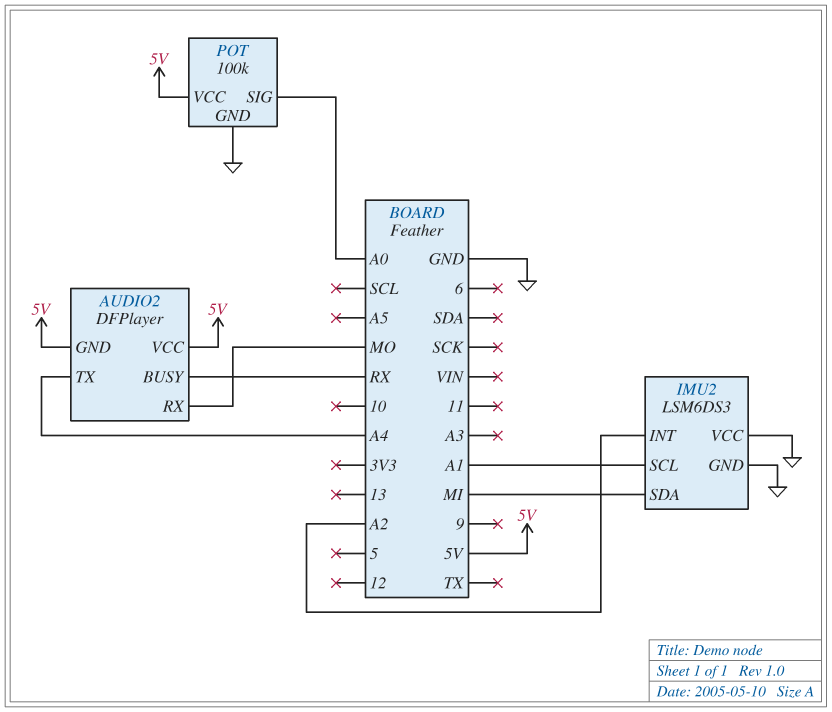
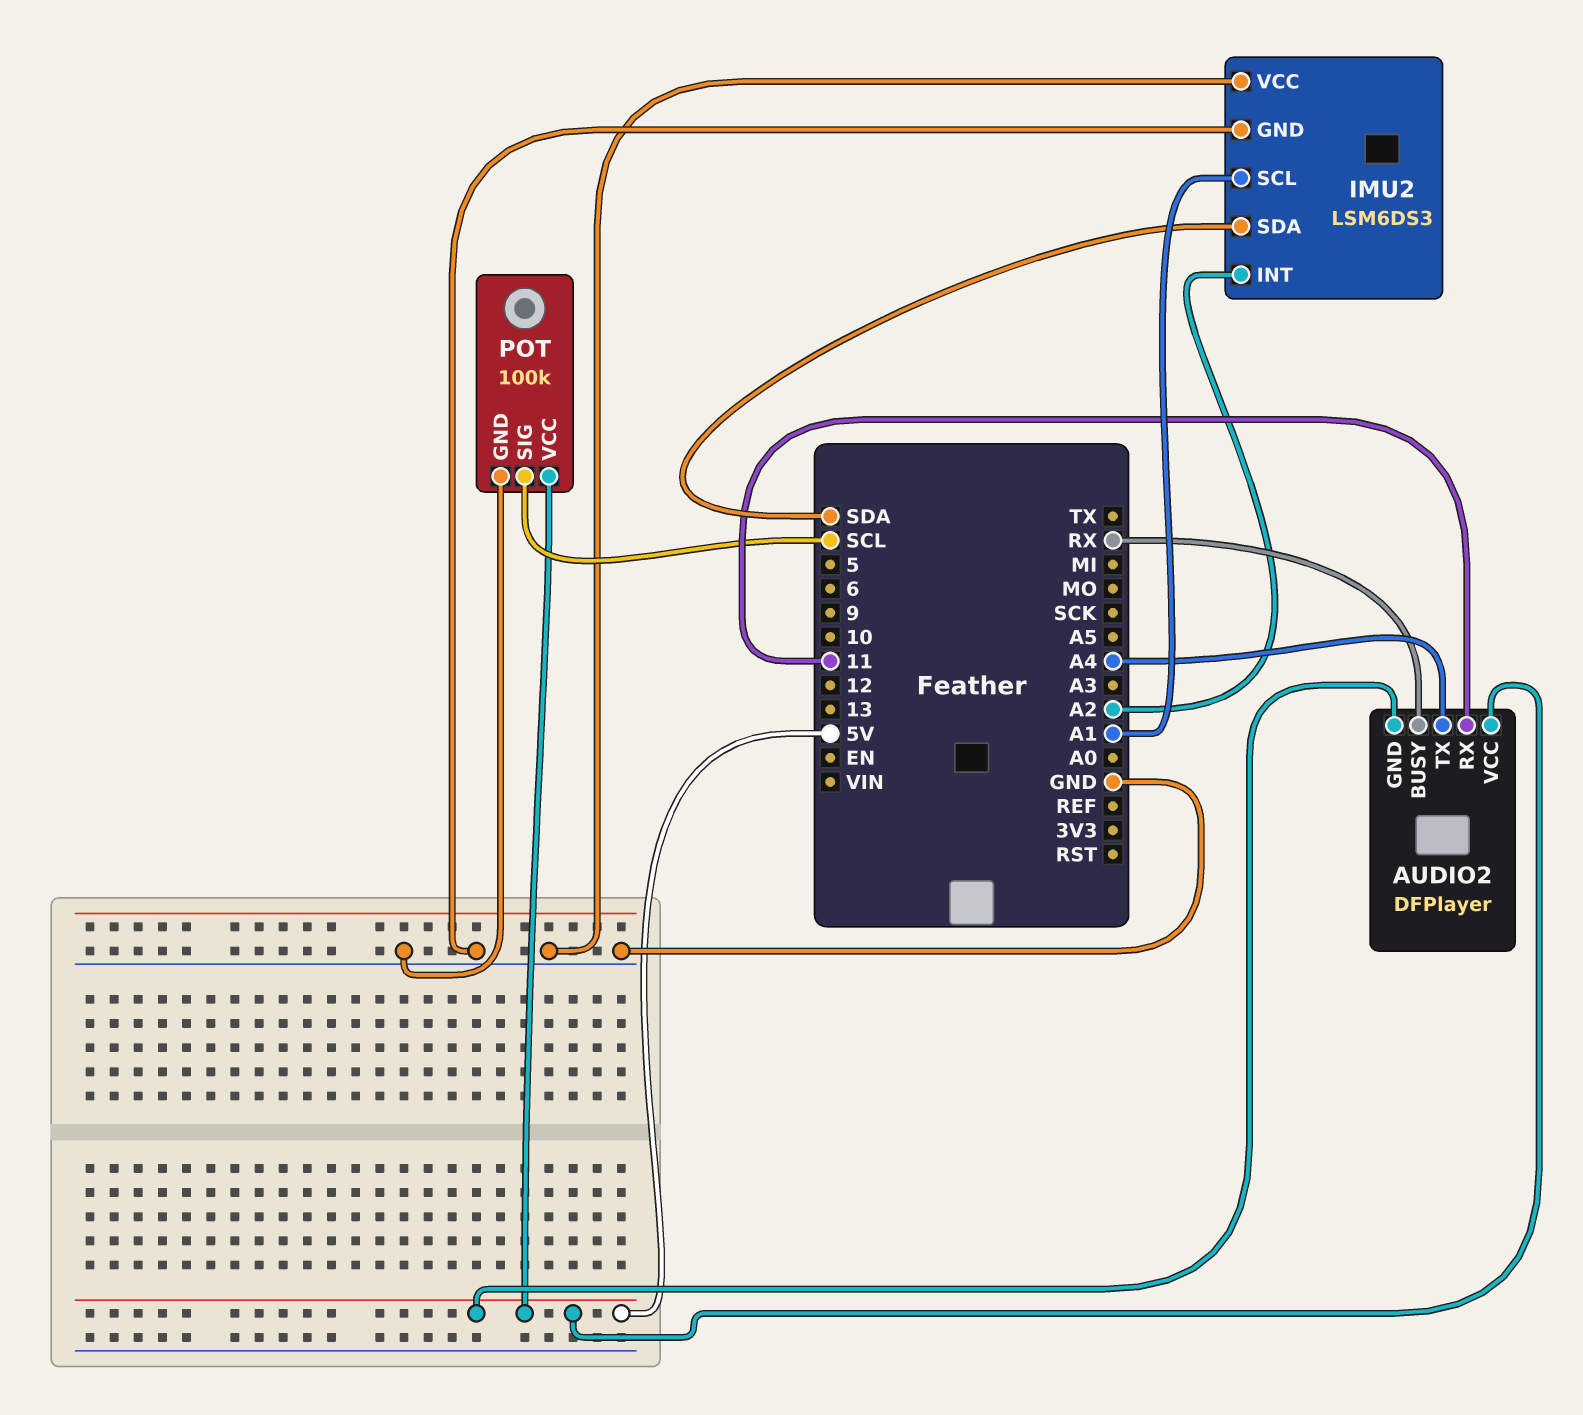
AUDIO2 pin RX: MO -> 11
IMU2 pin SDA: MI -> SDA
POT pin SIG: A0 -> SCL

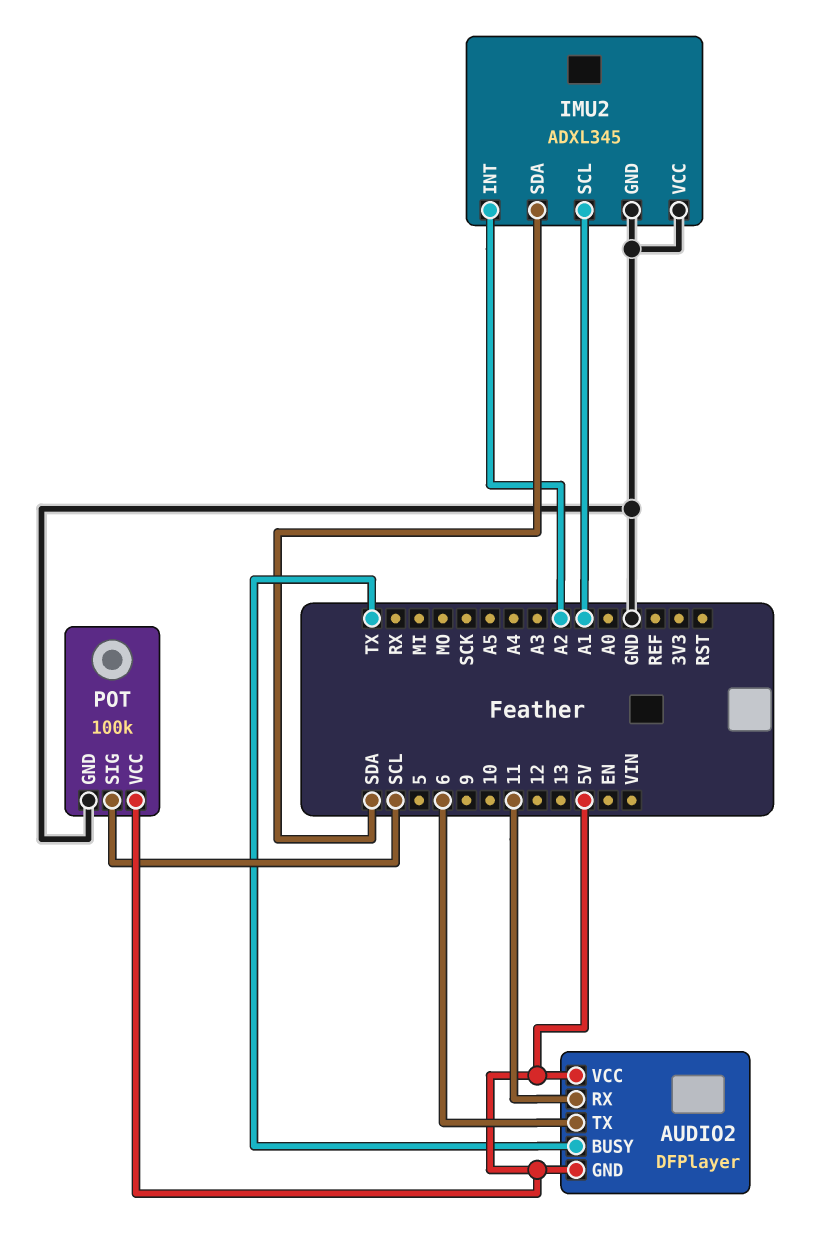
AUDIO2 pin BUSY: RX -> TX
AUDIO2 pin TX: A4 -> 6
IMU2: LSM6DS3 -> ADXL345

